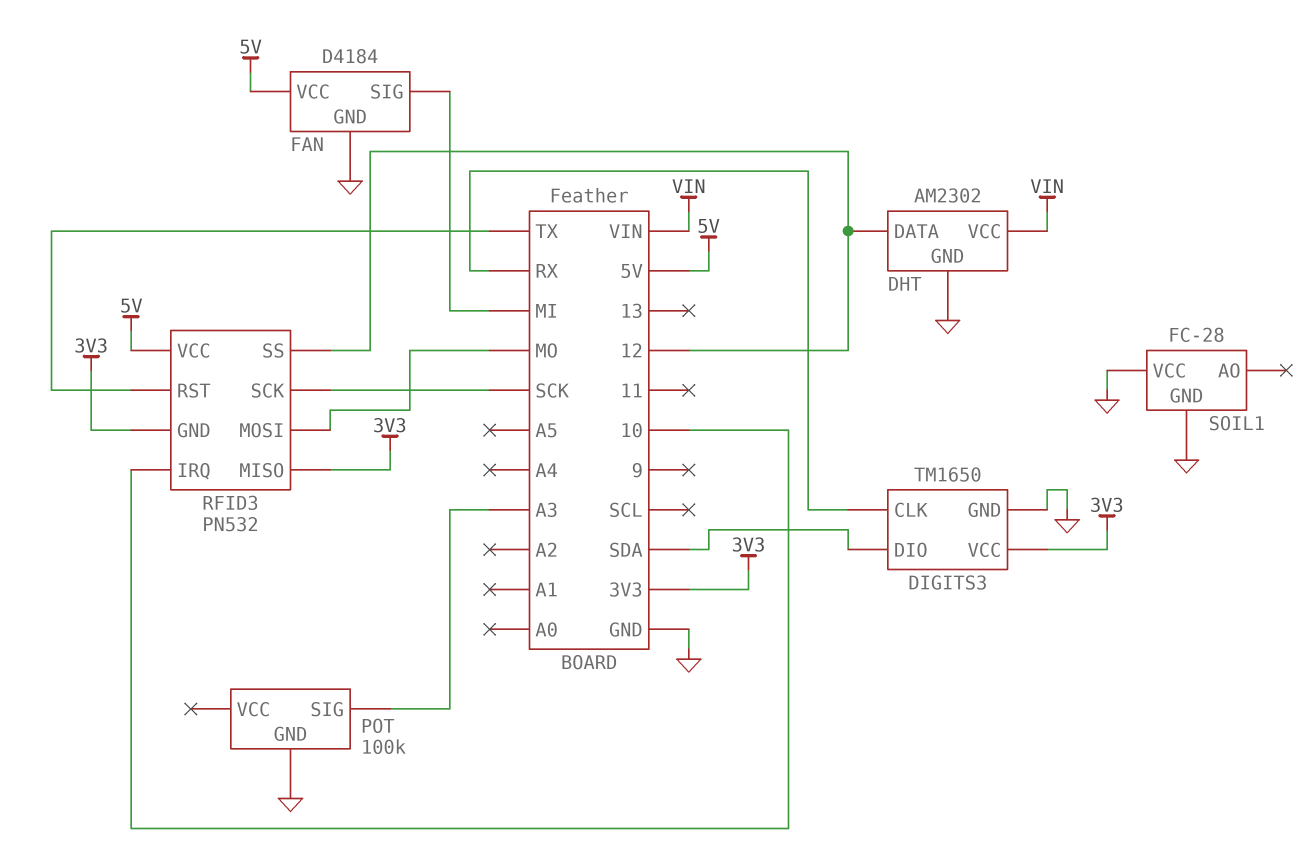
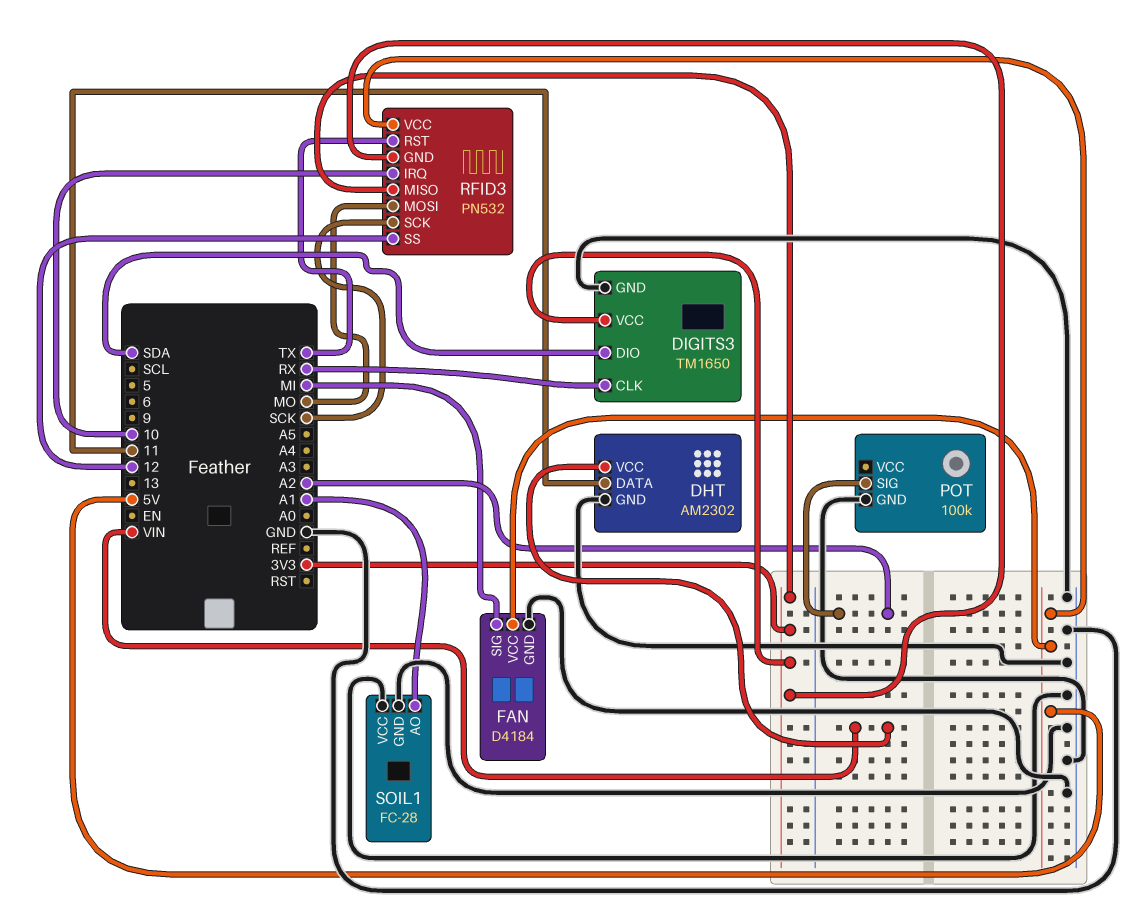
DHT pin DATA: 12 -> 11
POT pin SIG: A3 -> A2
SOIL1 pin AO: none -> A1

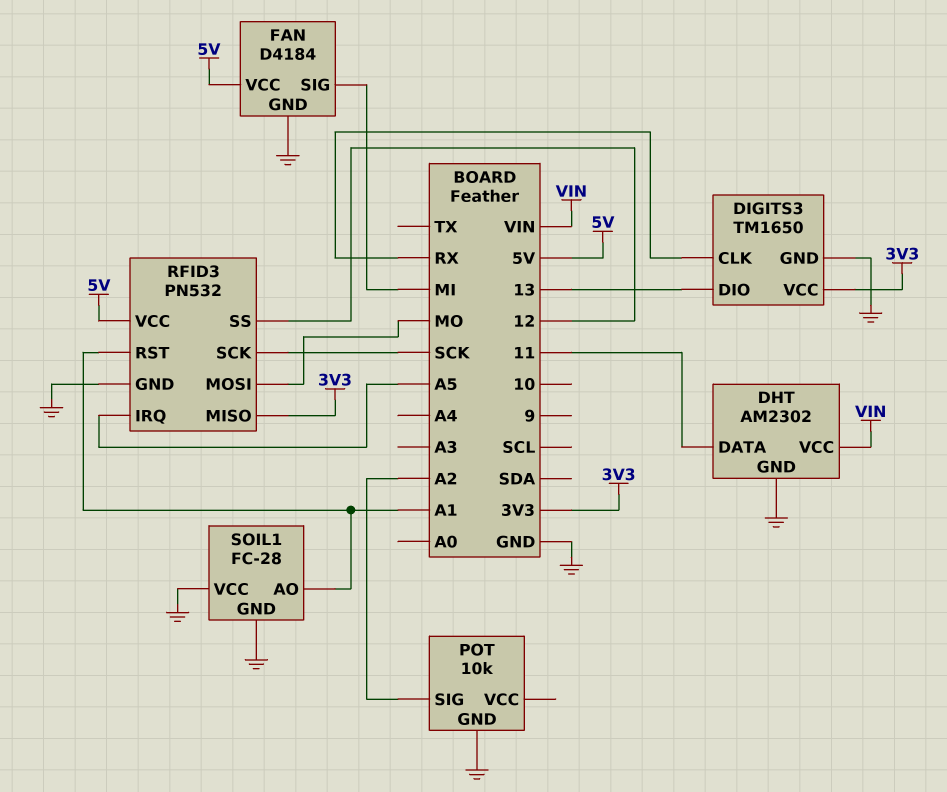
DIGITS3 pin DIO: SDA -> 13
POT: 100k -> 10k
RFID3 pin GND: 3V3 -> GND
RFID3 pin IRQ: 10 -> A5
RFID3 pin RST: TX -> A1

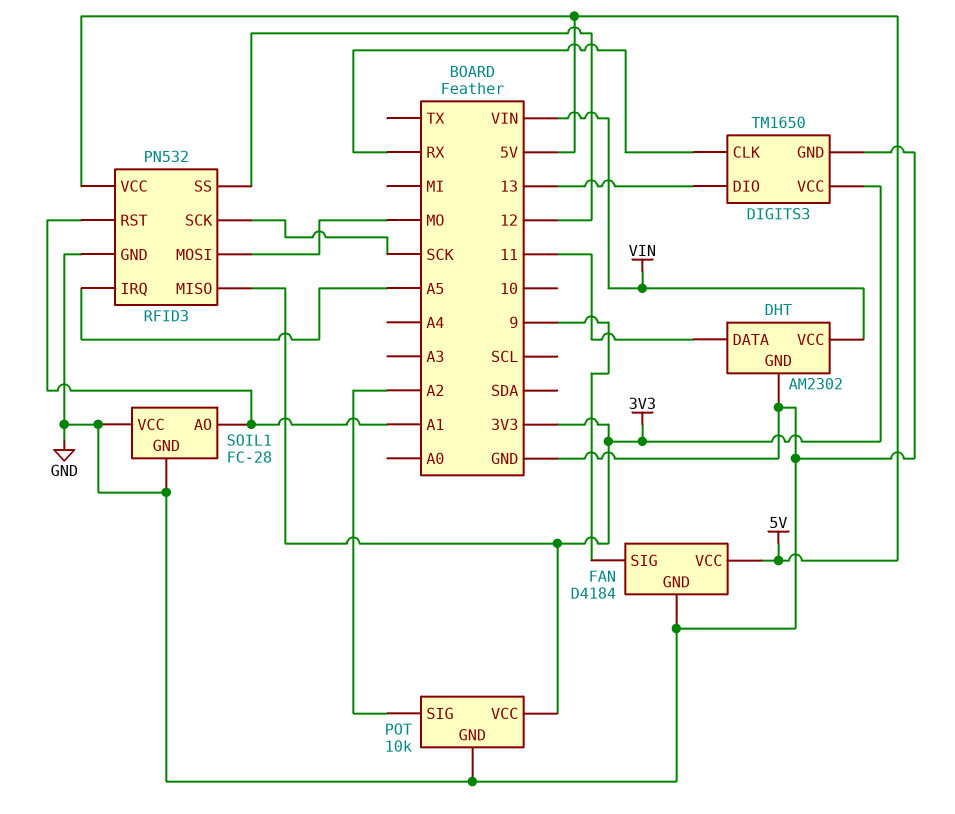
FAN pin SIG: MI -> 9
POT pin VCC: none -> 3V3

